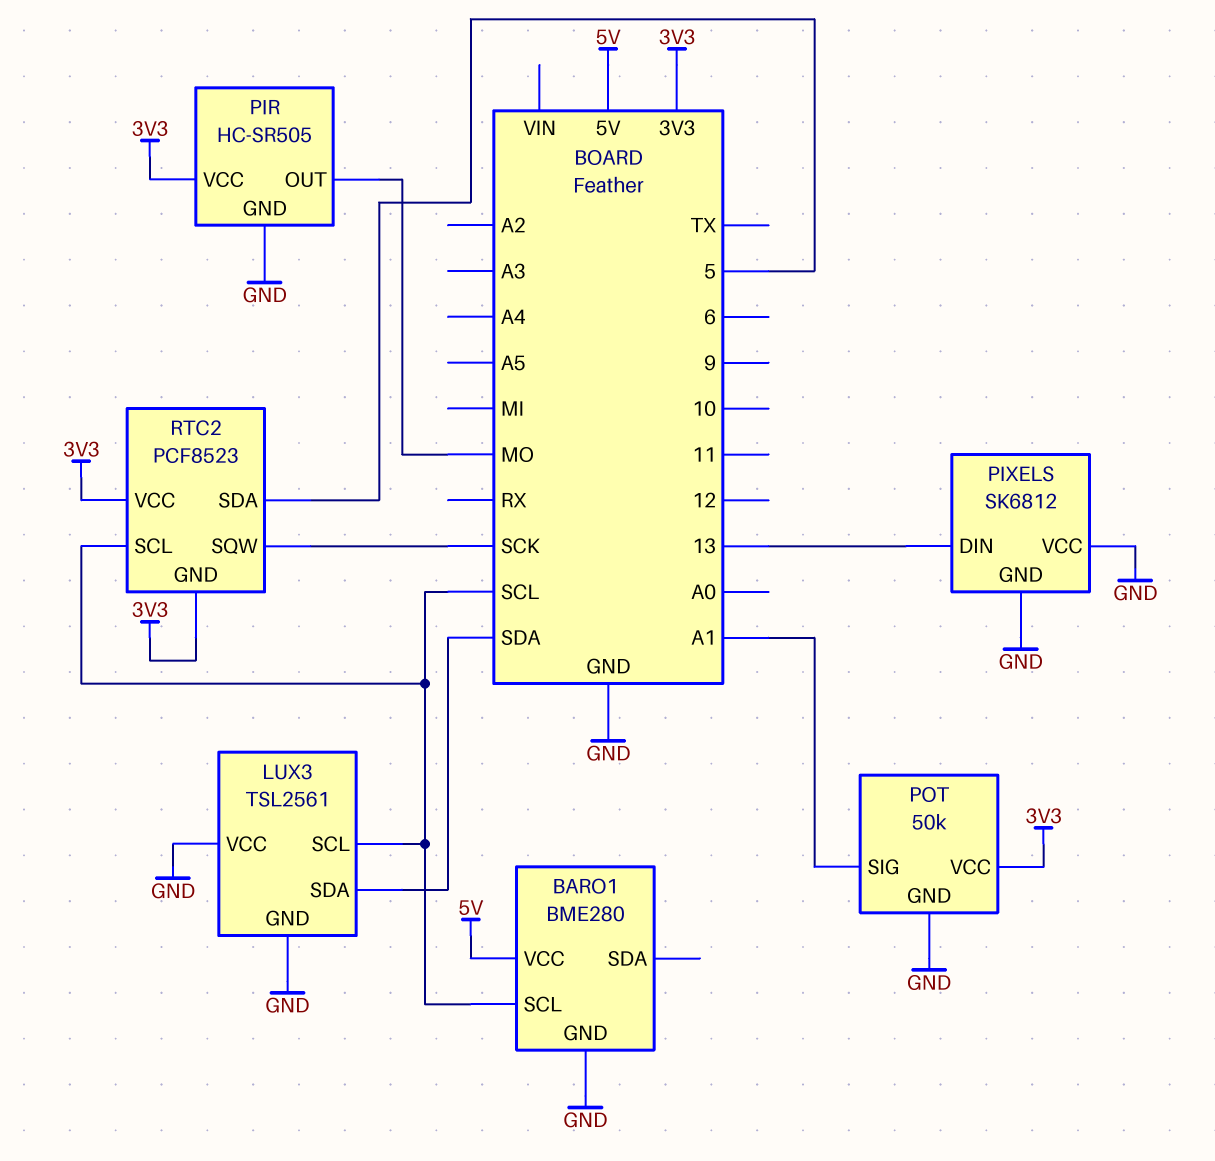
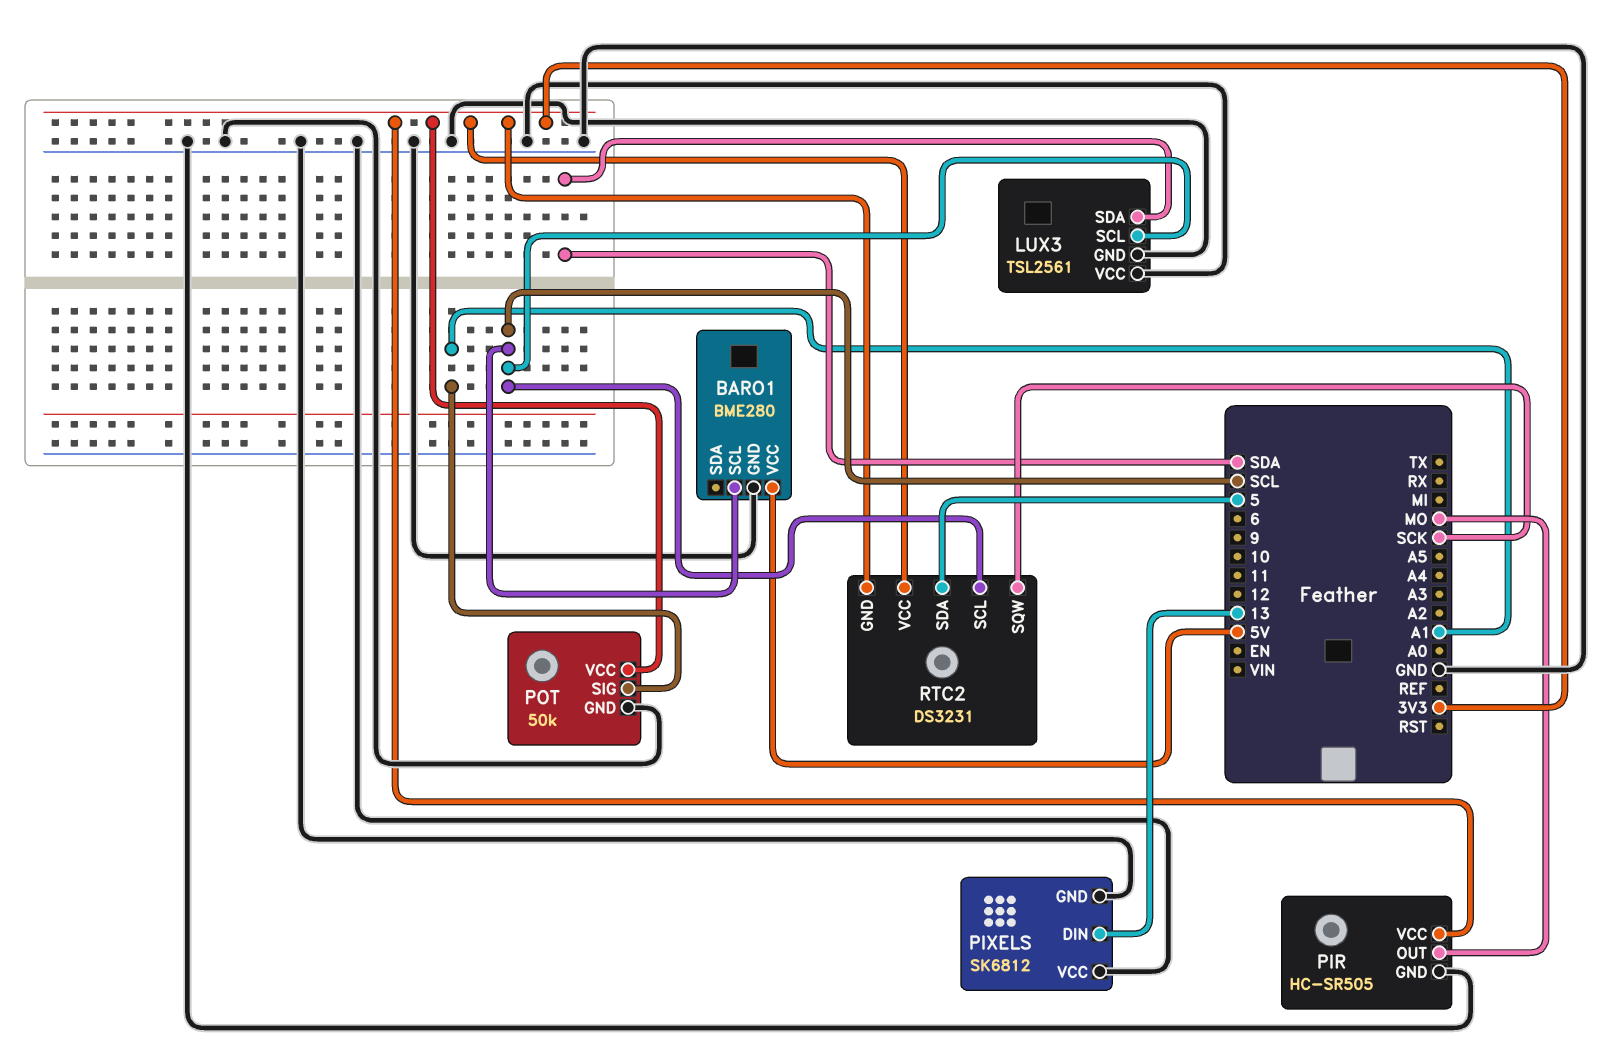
RTC2: PCF8523 -> DS3231

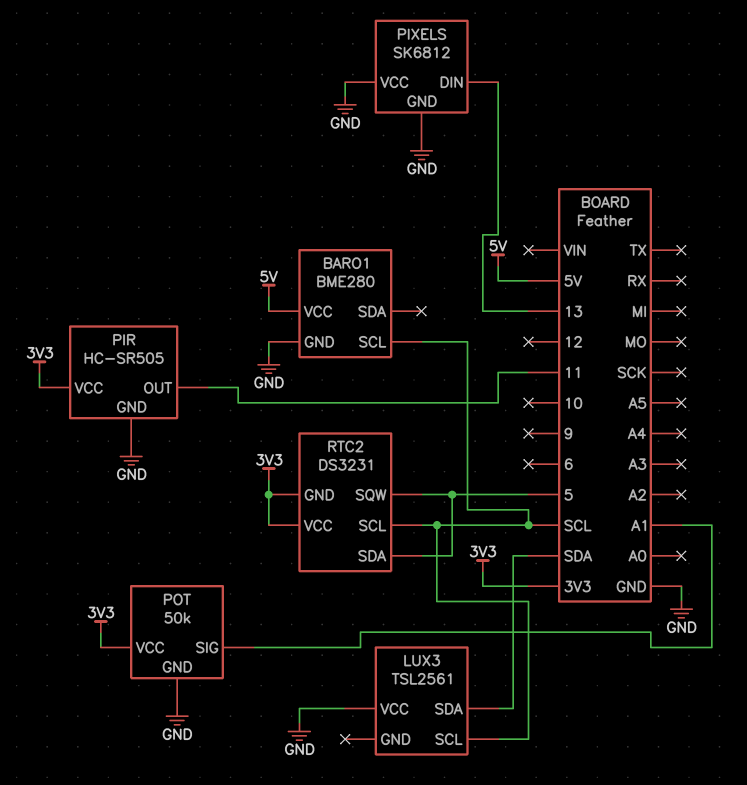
LUX3 pin GND: GND -> none
PIR pin OUT: MO -> 11
RTC2 pin SQW: SCK -> 5

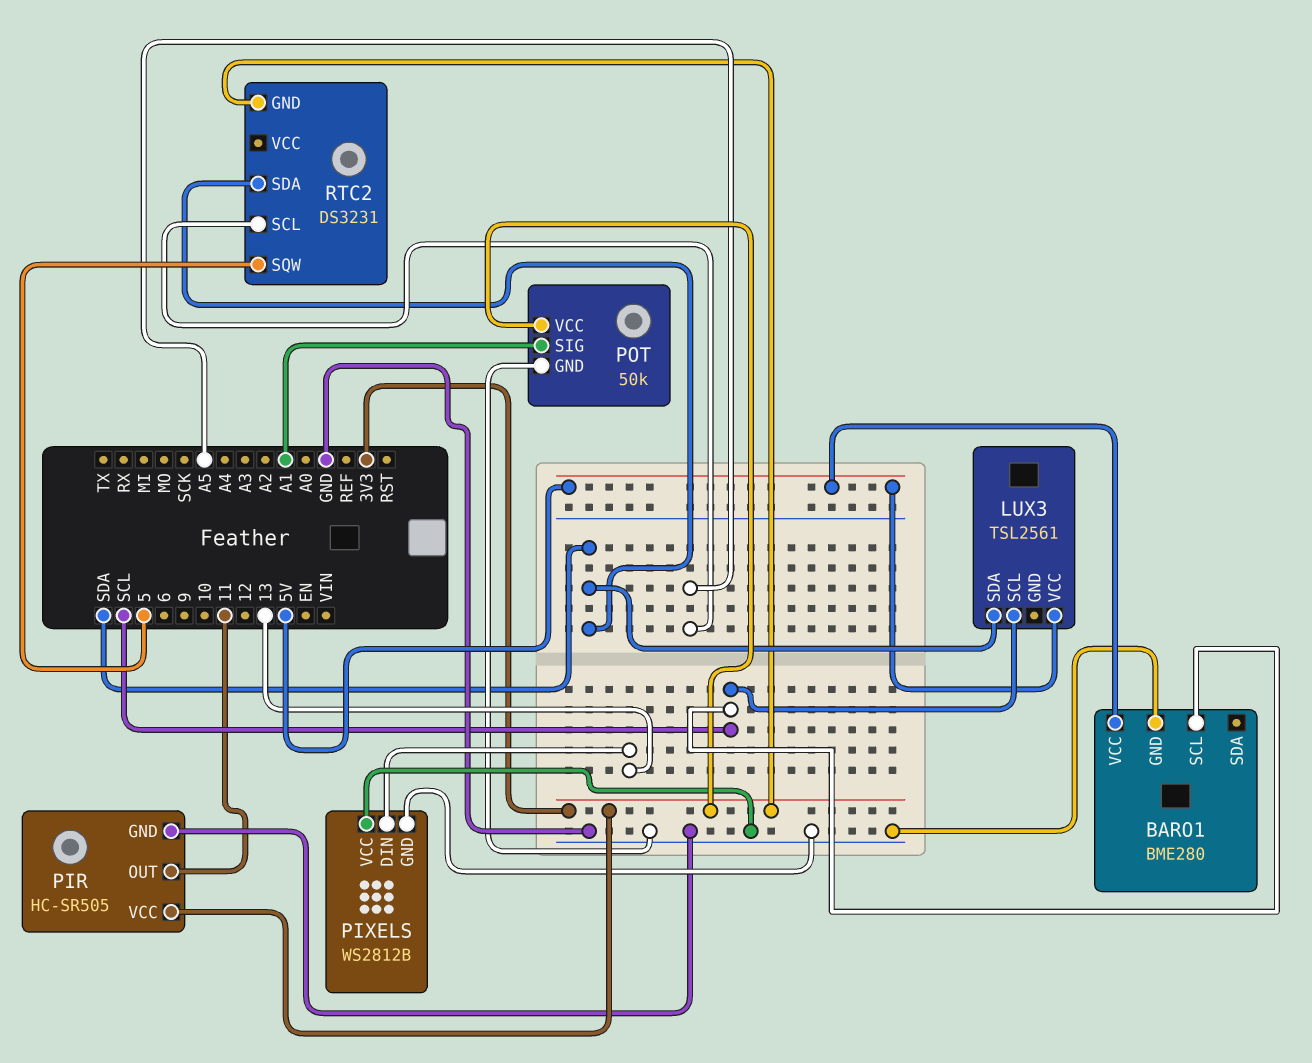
LUX3 pin VCC: GND -> 5V
PIXELS: SK6812 -> WS2812B
RTC2 pin SCL: SCL -> A5
RTC2 pin SDA: 5 -> SDA
RTC2 pin VCC: 3V3 -> none

